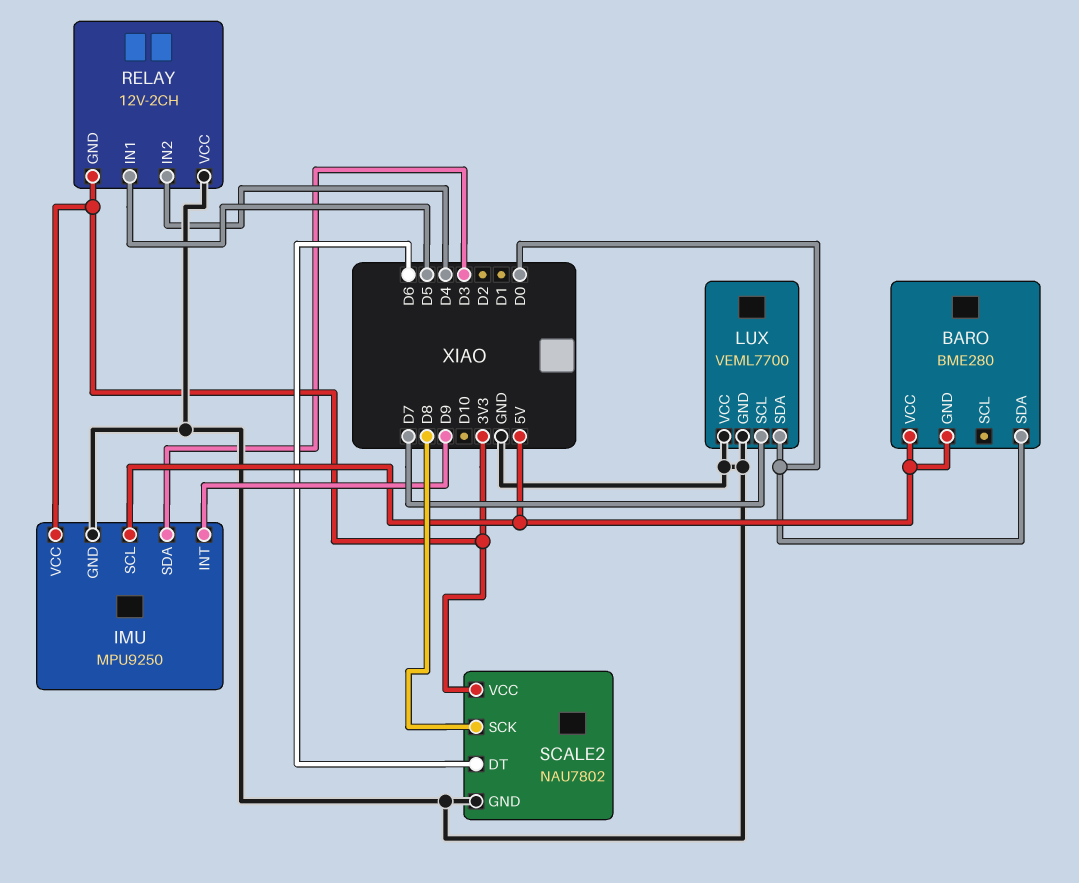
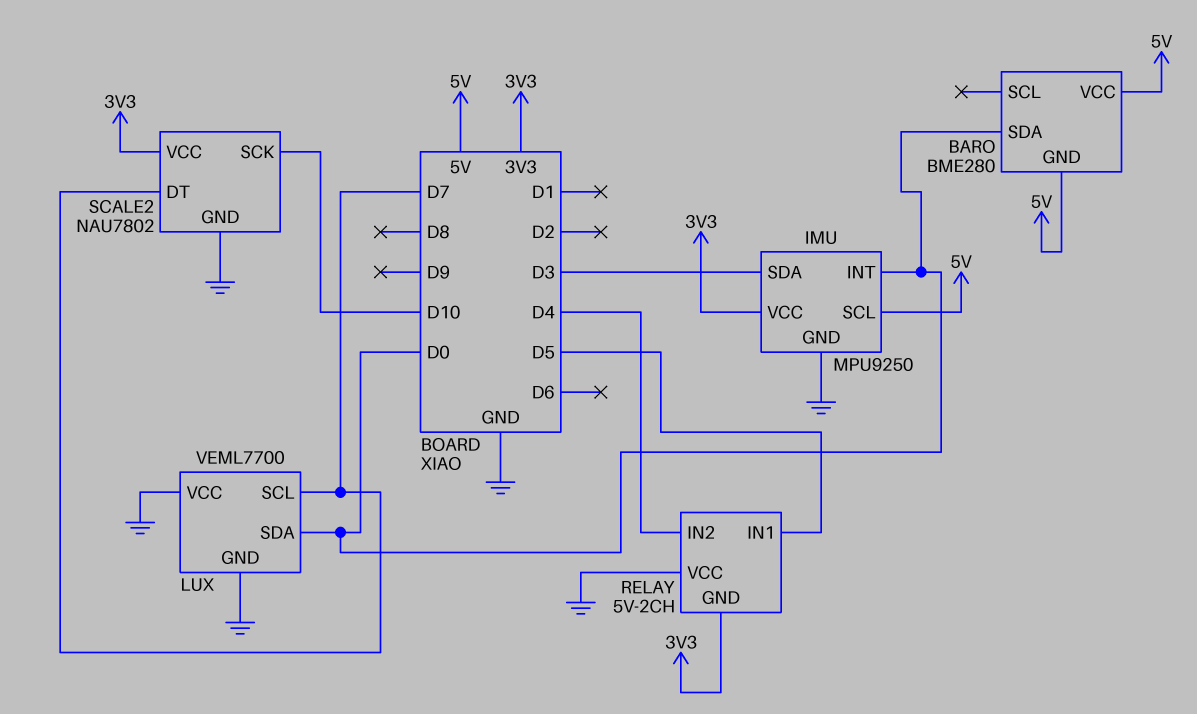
IMU pin INT: D9 -> D0
RELAY: 12V-2CH -> 5V-2CH
SCALE2 pin DT: D6 -> D7
SCALE2 pin SCK: D8 -> D10

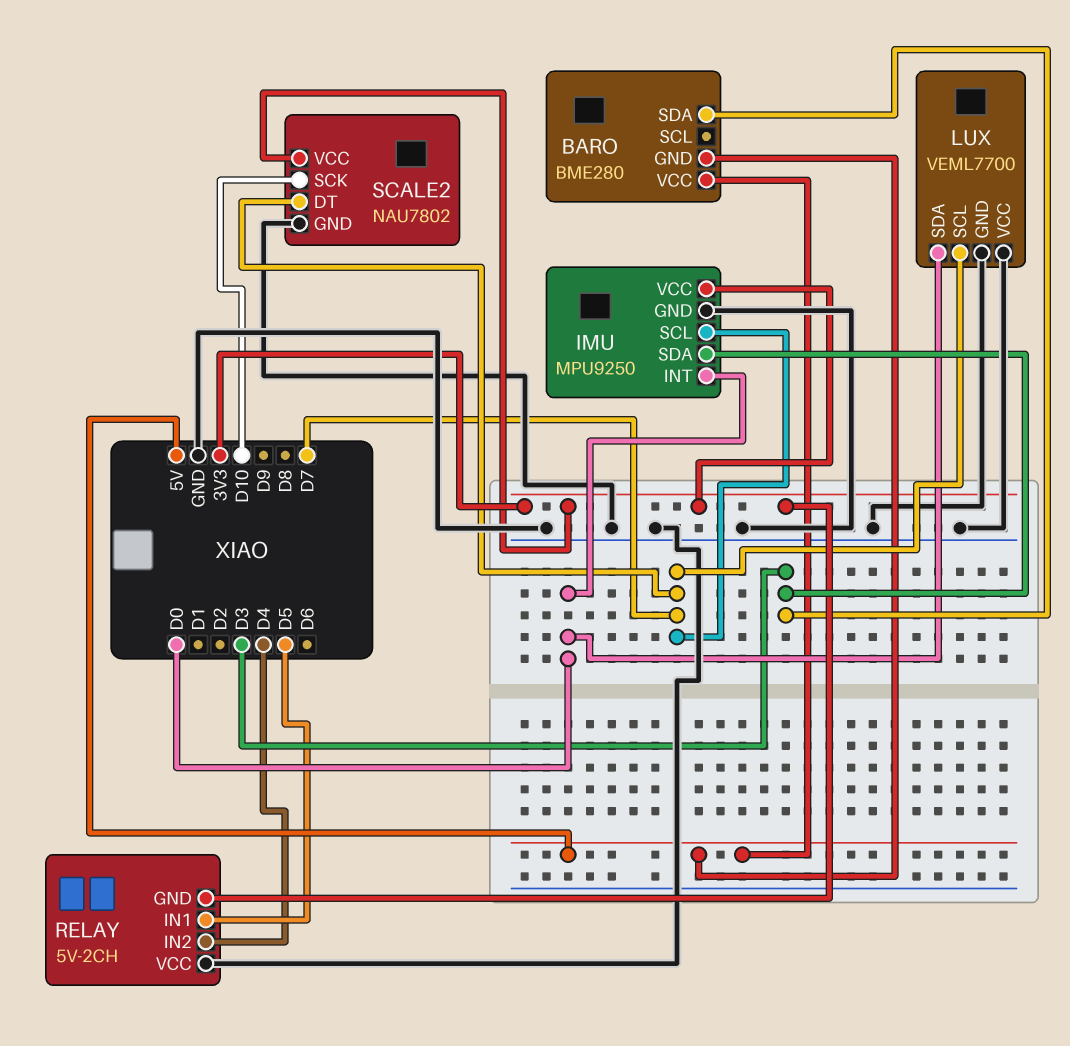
BARO pin SDA: D0 -> D3
IMU pin SCL: 5V -> D7

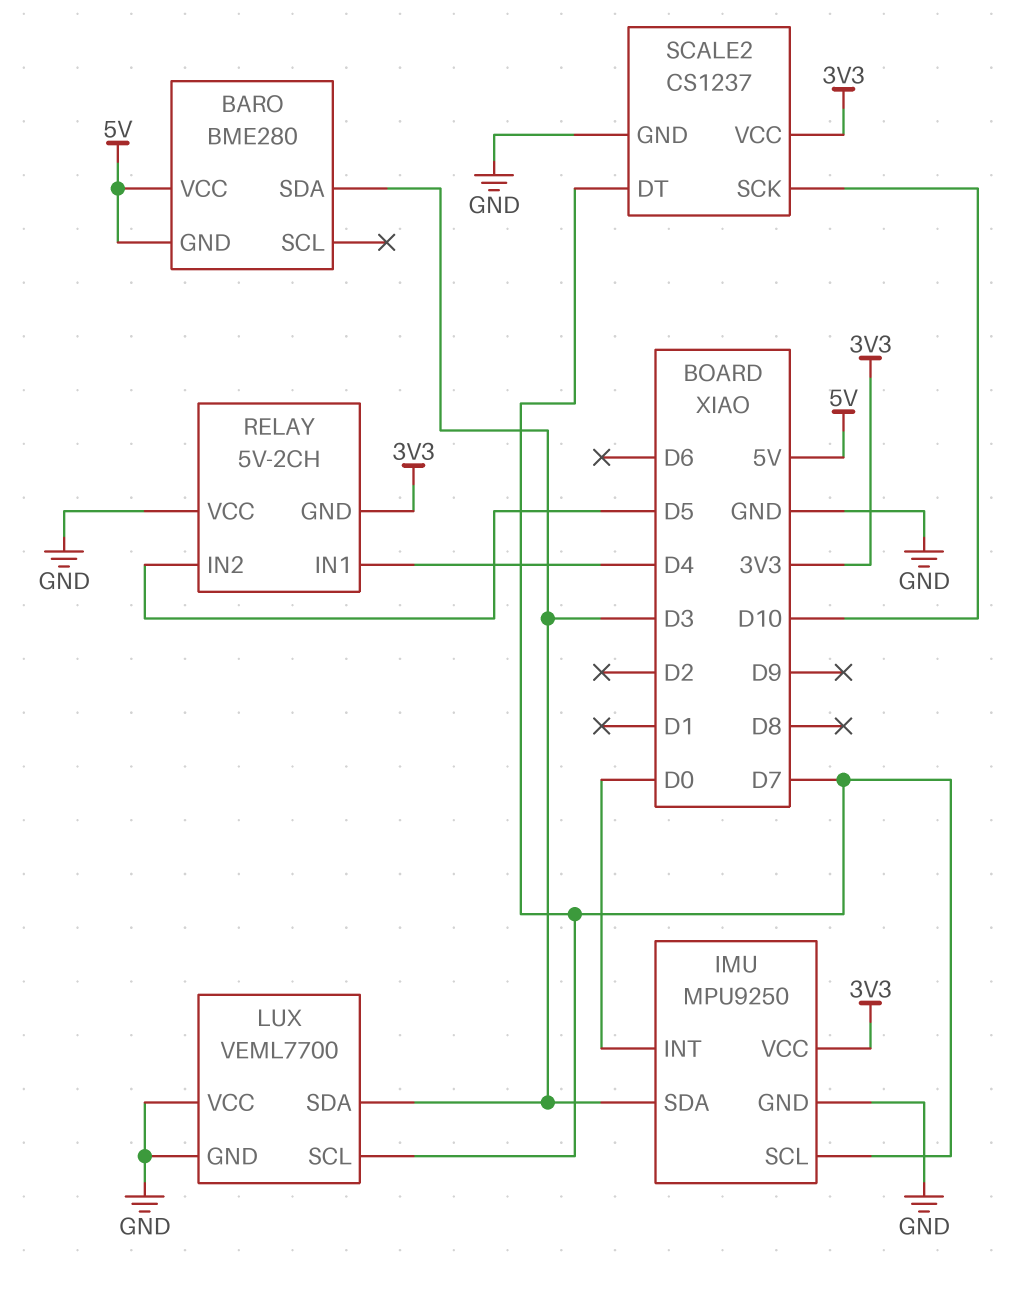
LUX pin SDA: D0 -> D3
RELAY pin IN1: D5 -> D4
RELAY pin IN2: D4 -> D5
SCALE2: NAU7802 -> CS1237

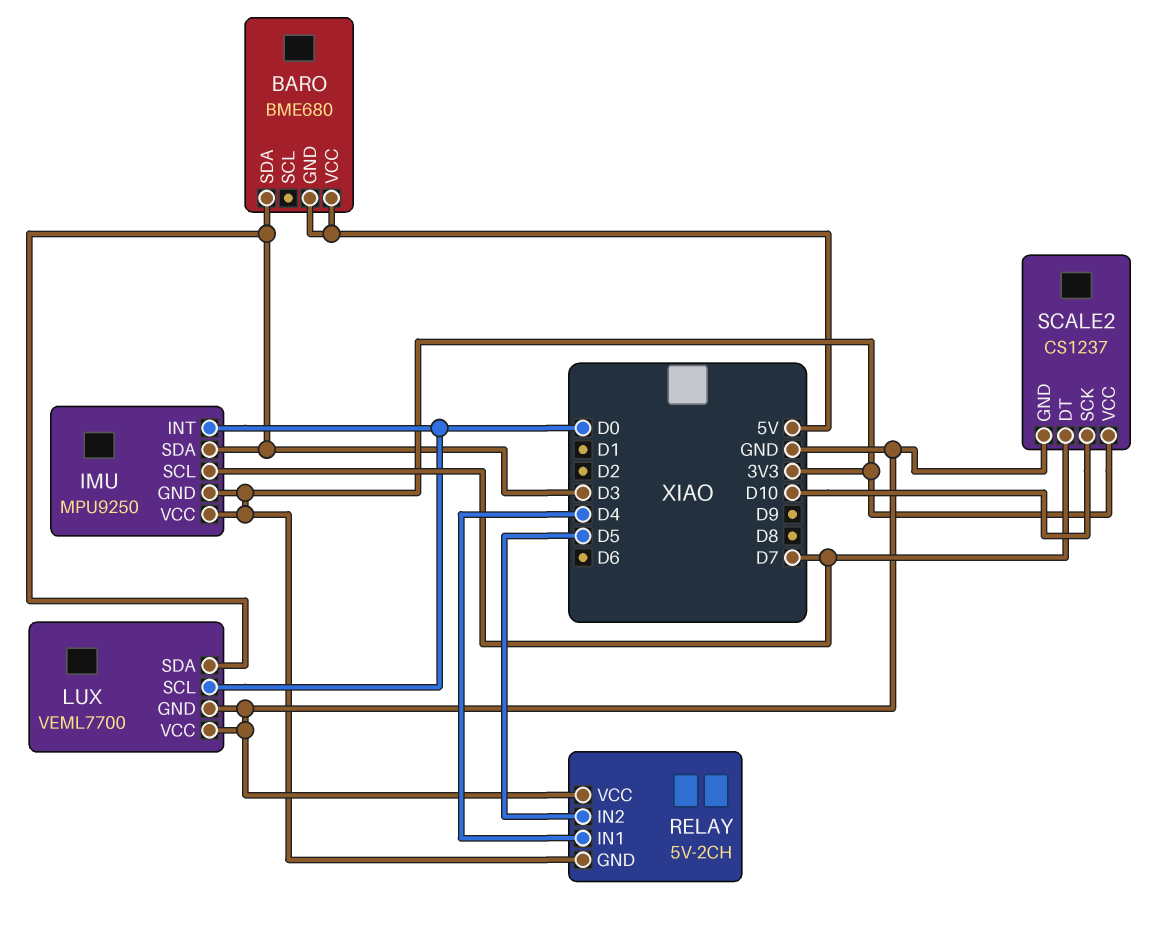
BARO: BME280 -> BME680
IMU pin GND: GND -> 3V3
LUX pin SCL: D7 -> D0

